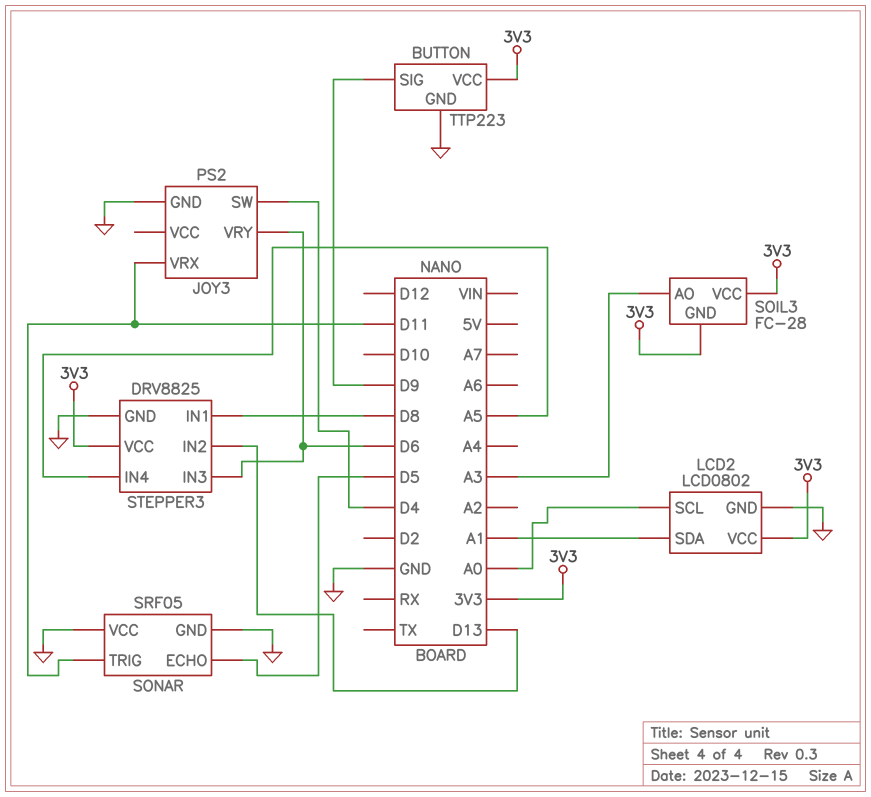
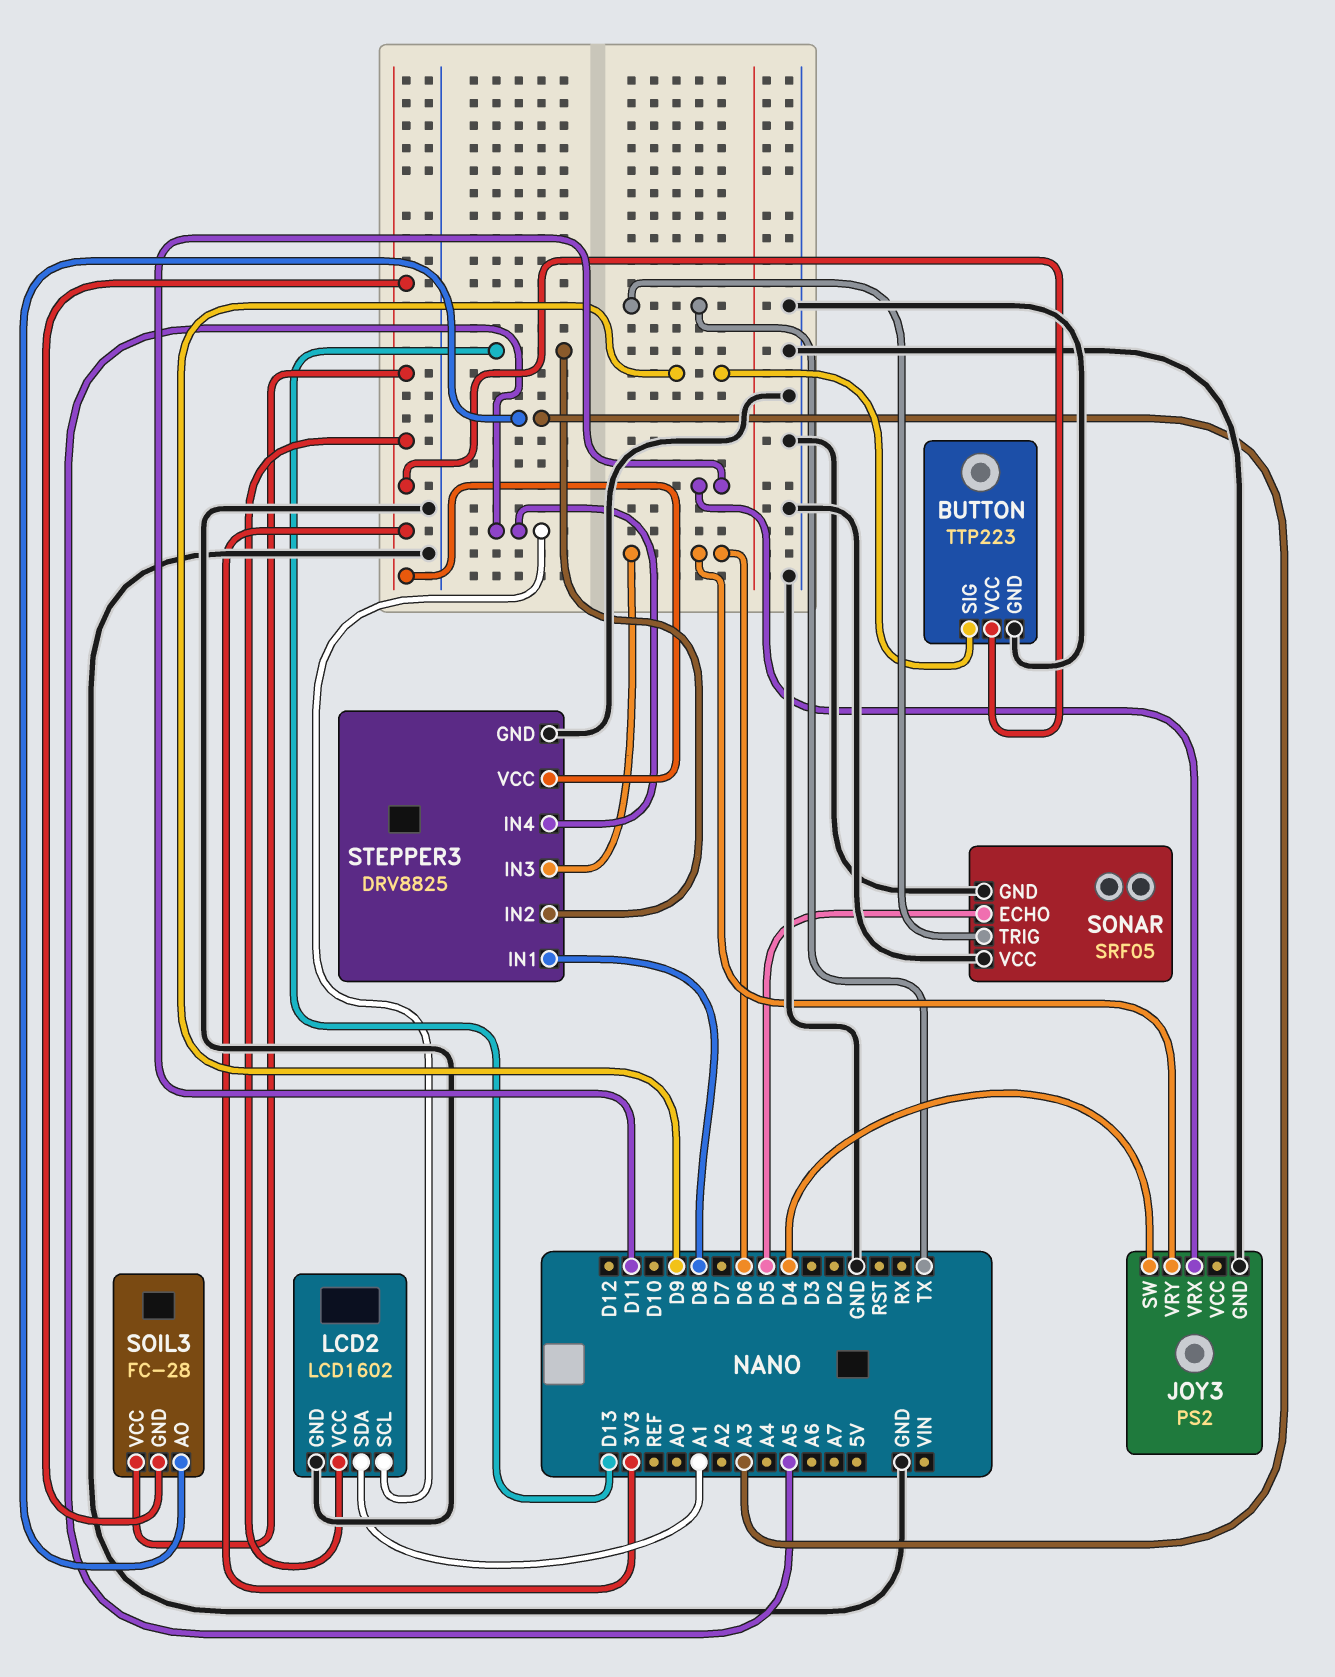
LCD2: LCD0802 -> LCD1602
LCD2 pin SCL: A0 -> A5
SONAR pin TRIG: D11 -> TX

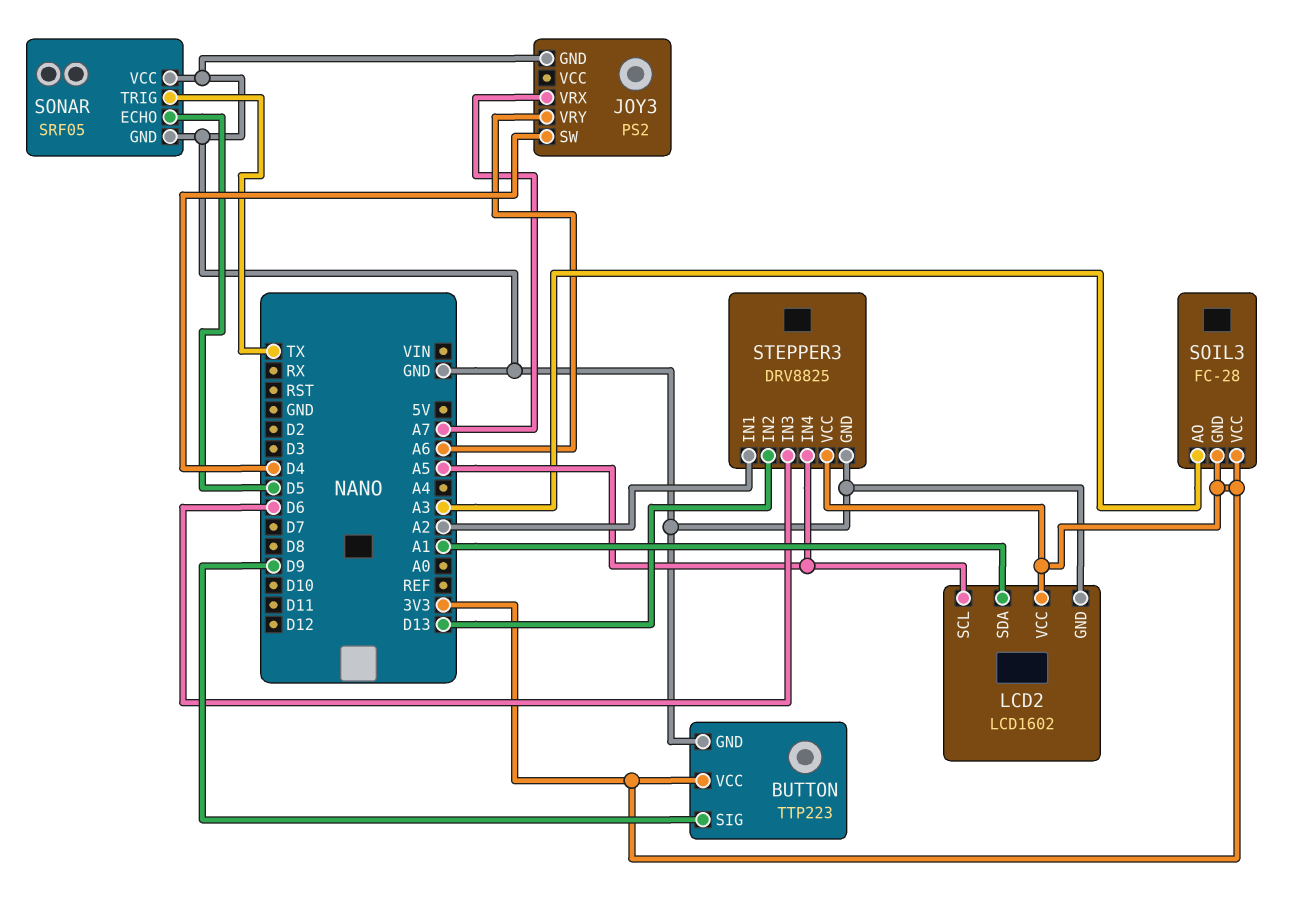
JOY3 pin VRX: D11 -> A7
JOY3 pin VRY: D6 -> A6
STEPPER3 pin IN1: D8 -> A2

